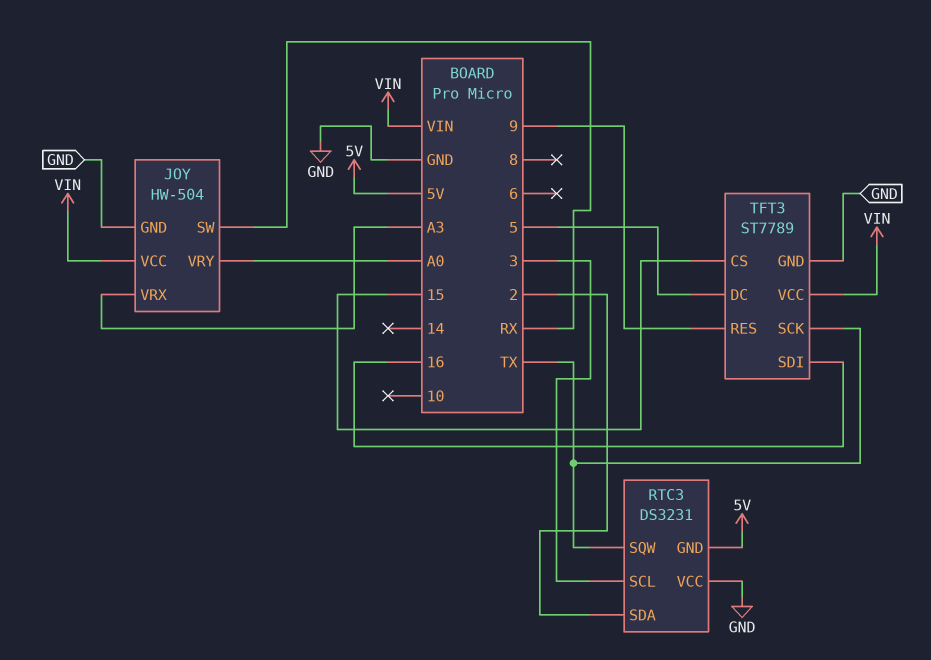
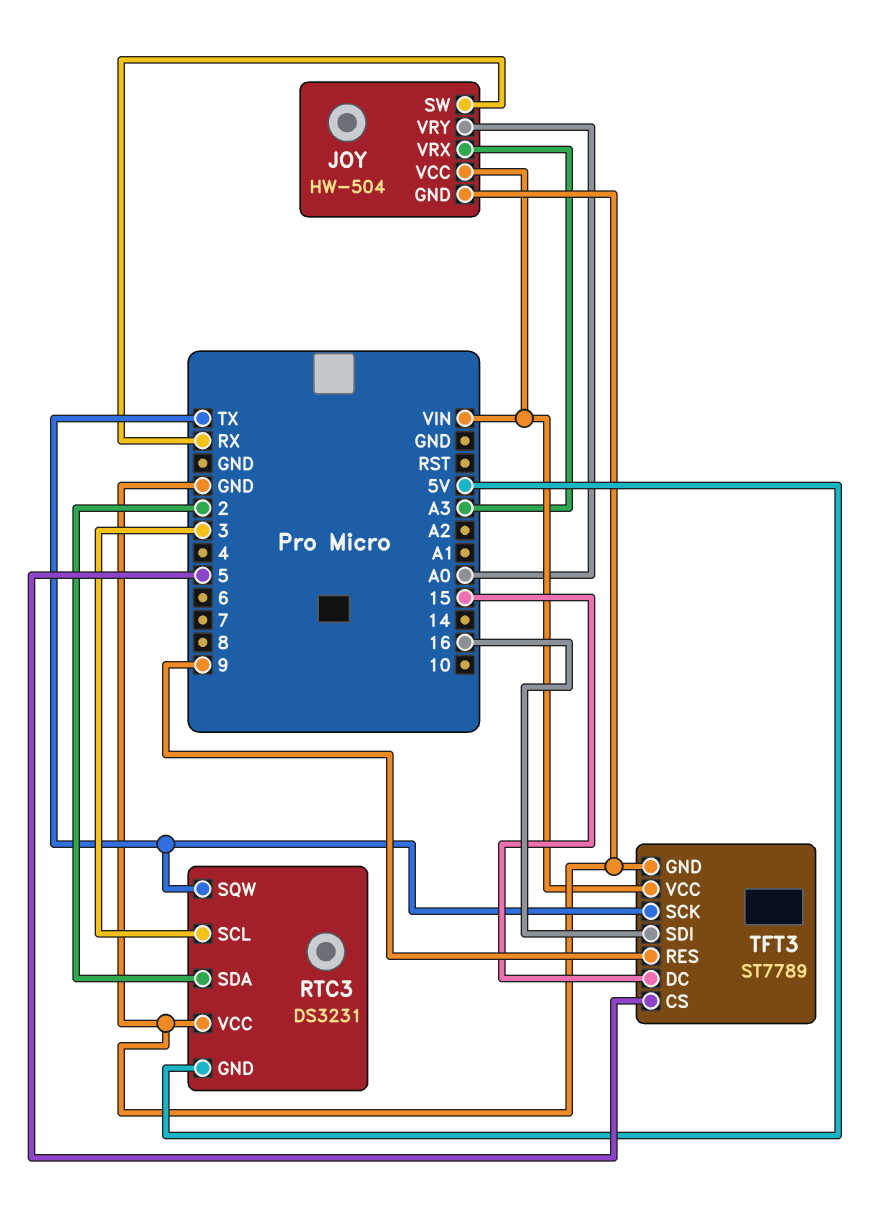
TFT3 pin CS: 15 -> 5
TFT3 pin DC: 5 -> 15

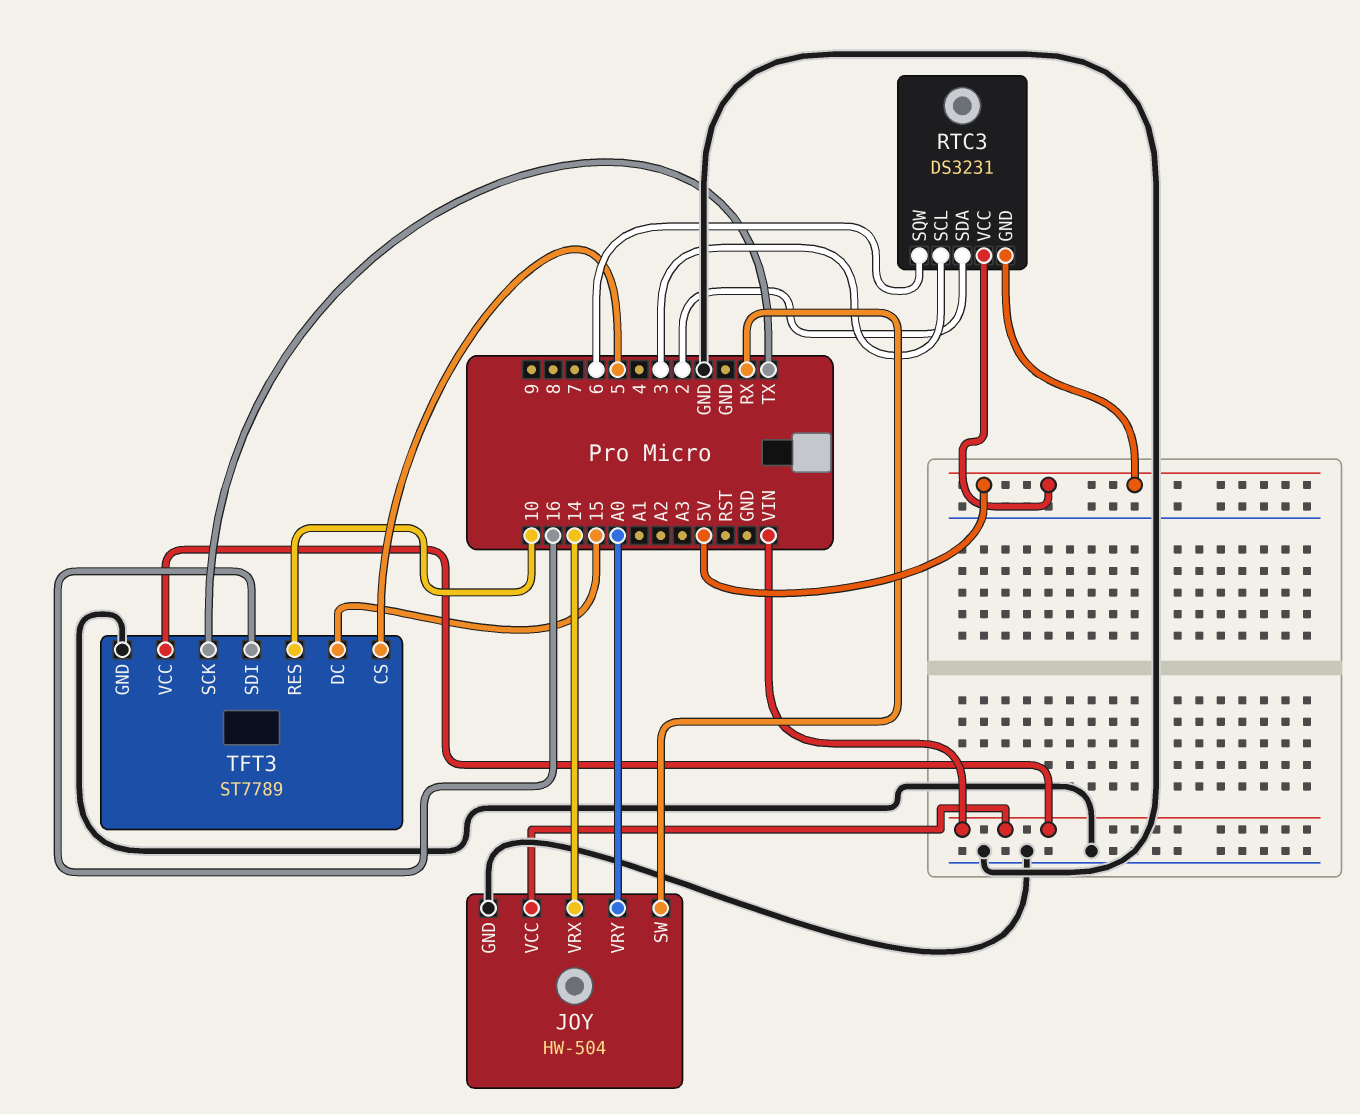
JOY pin VRX: A3 -> 14
RTC3 pin SQW: TX -> 6
RTC3 pin VCC: GND -> 5V
TFT3 pin RES: 9 -> 10

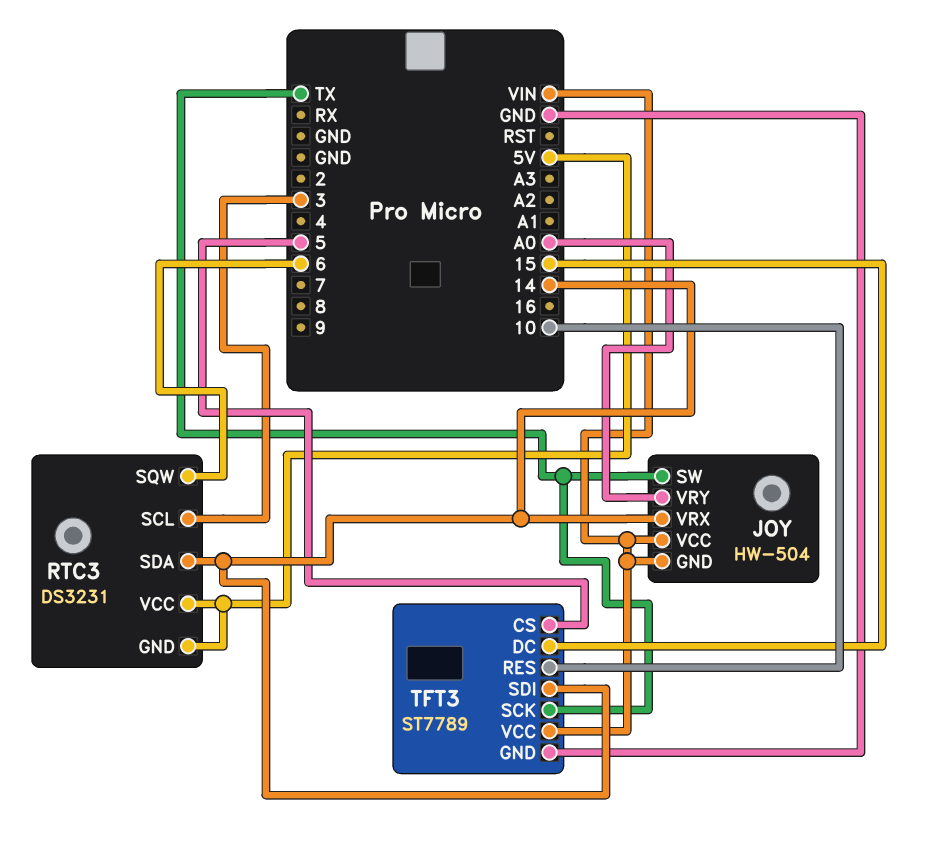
JOY pin GND: GND -> VIN
JOY pin SW: RX -> TX
RTC3 pin SDA: 2 -> 14
TFT3 pin SDI: 16 -> 14

